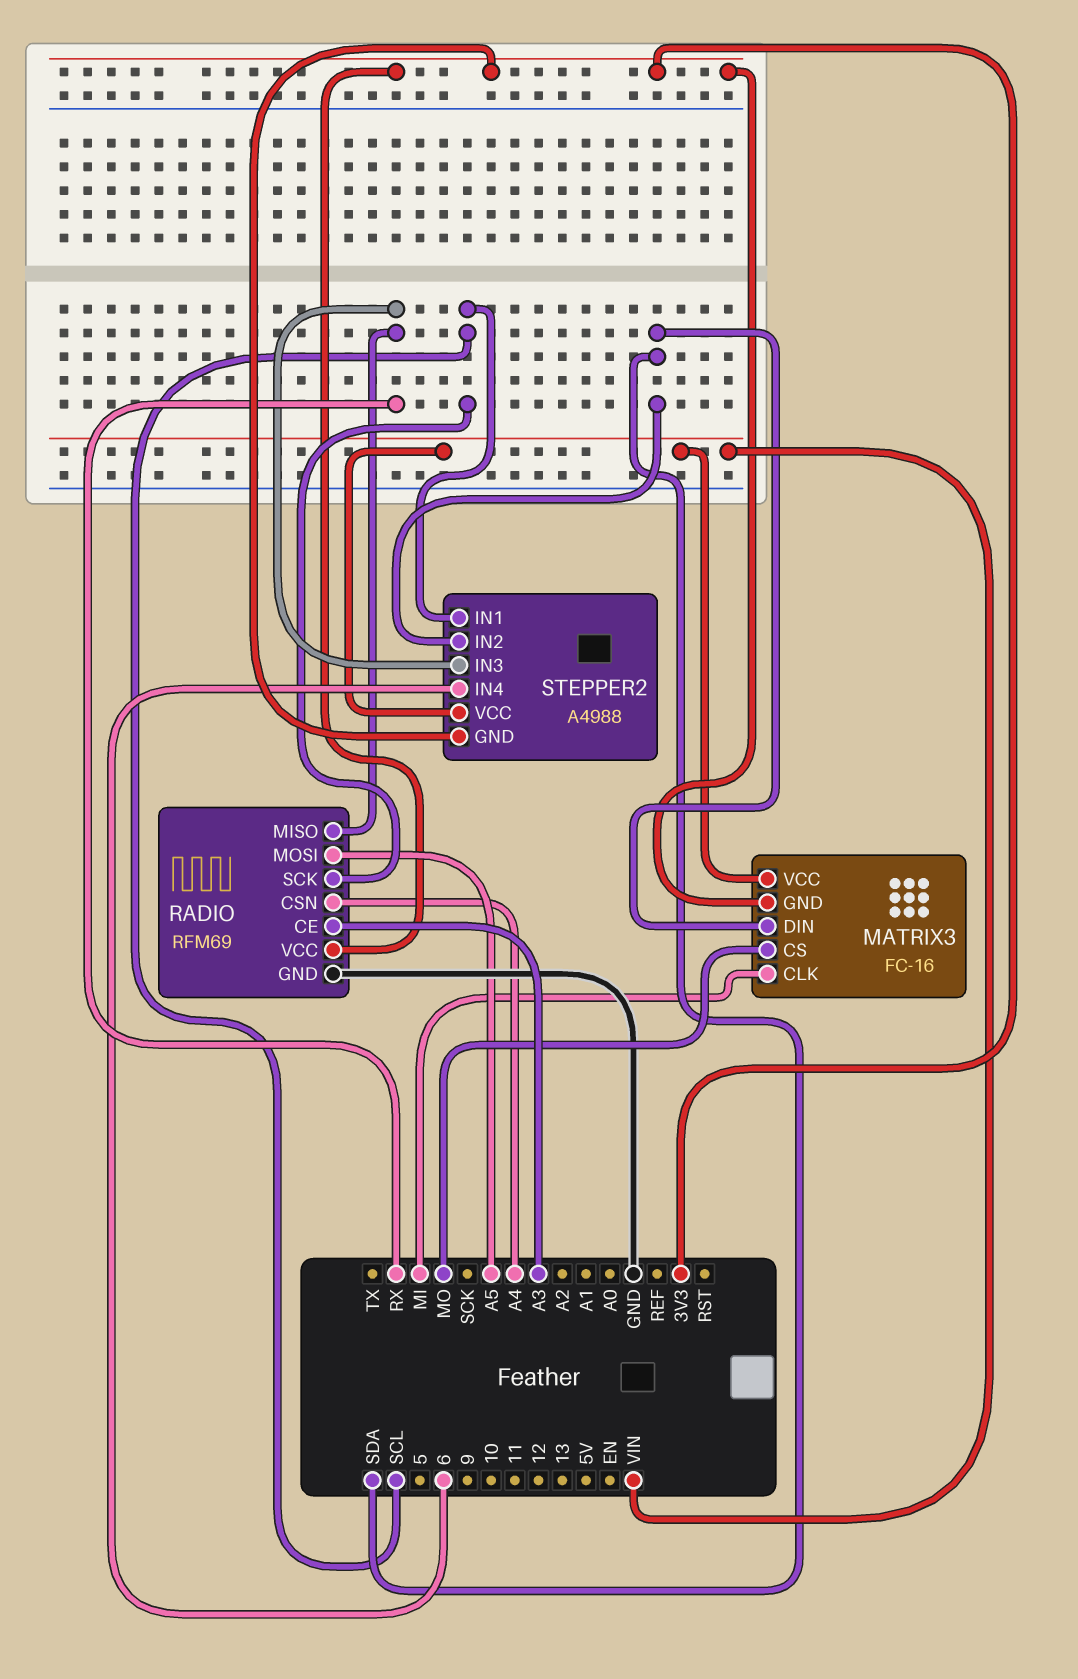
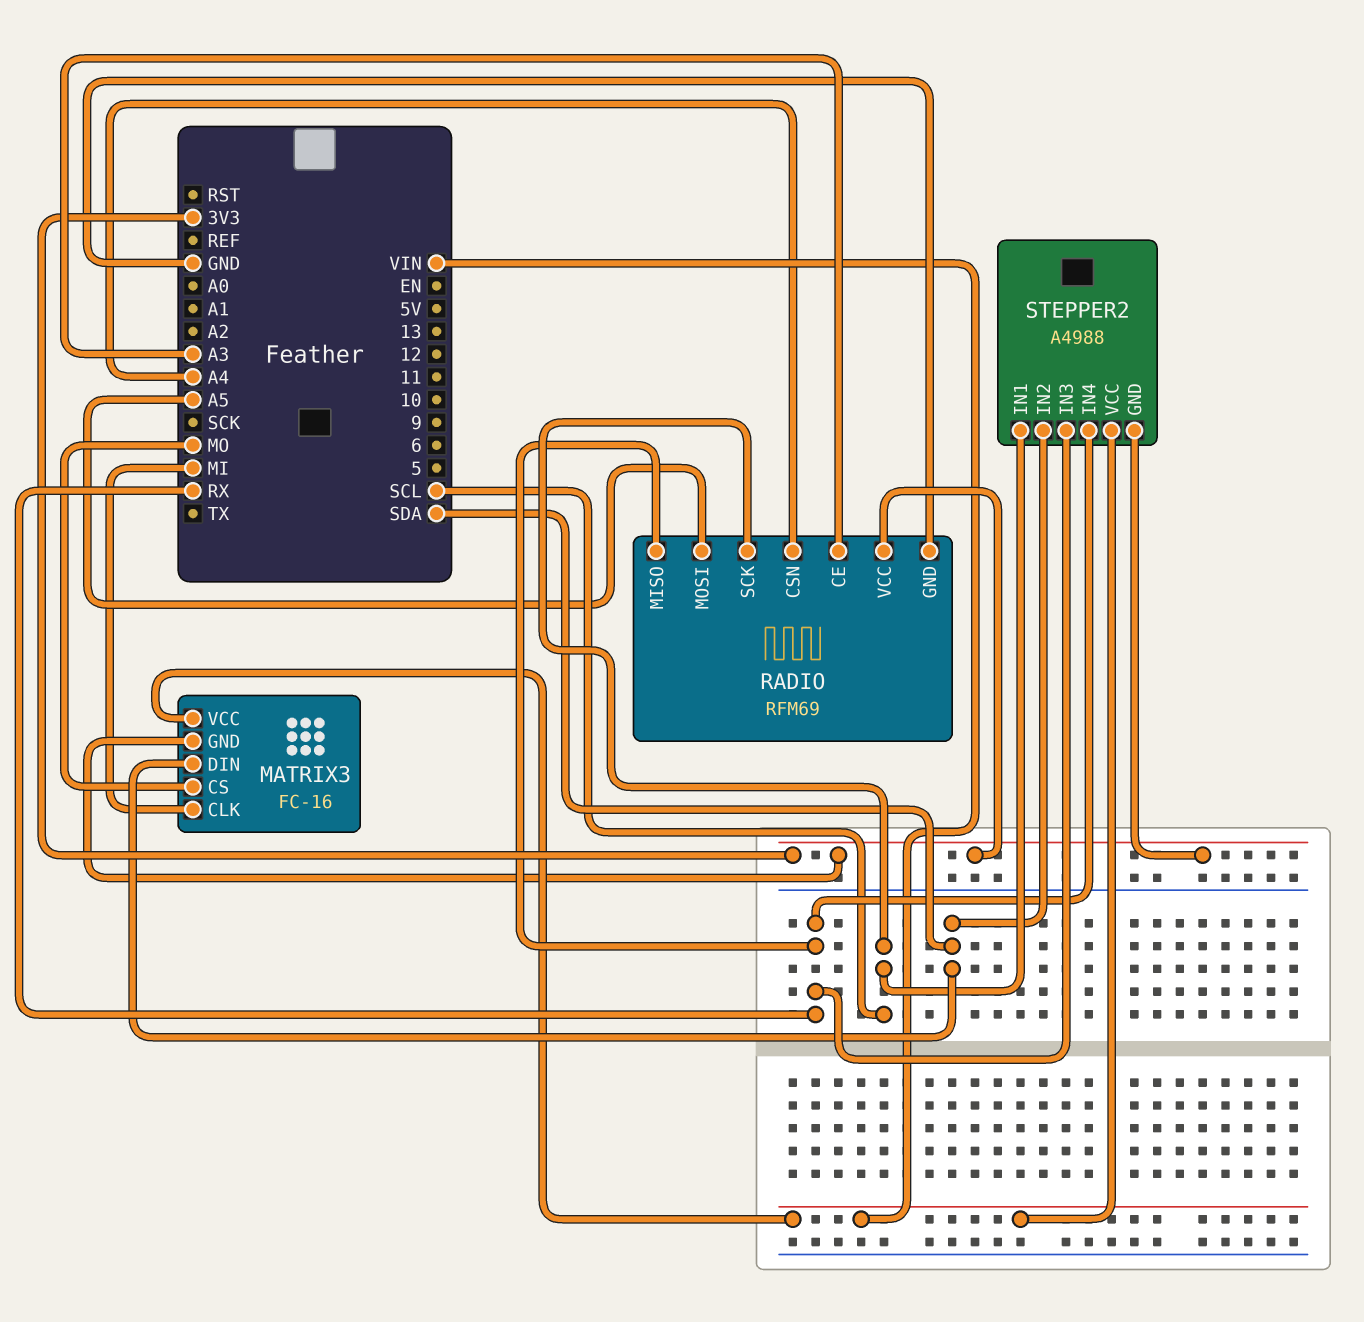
STEPPER2 pin IN4: 6 -> RX

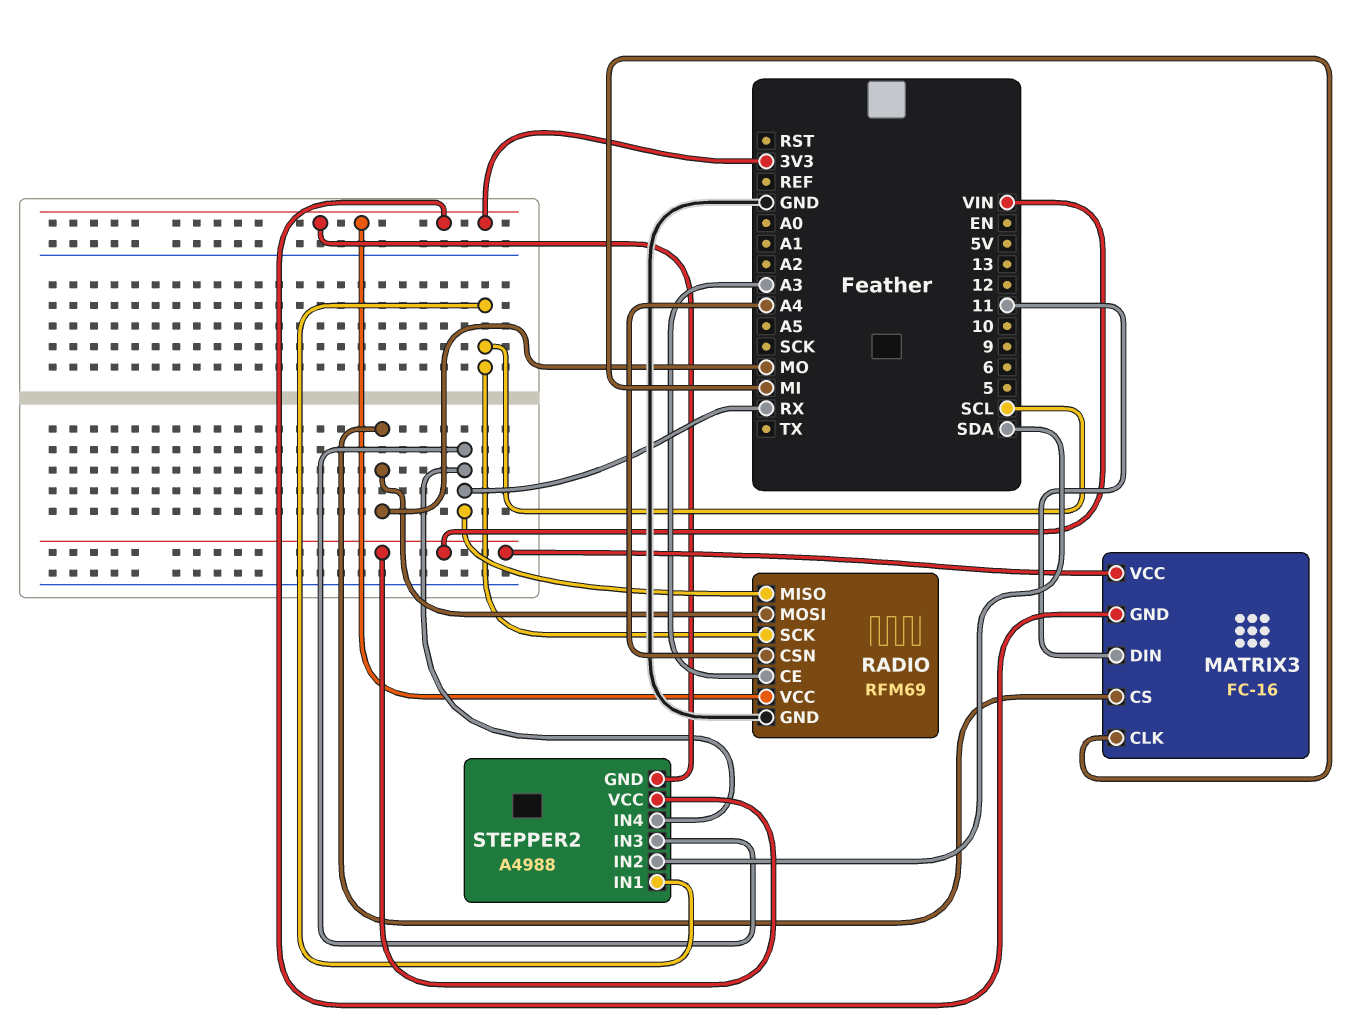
MATRIX3 pin DIN: SDA -> 11
RADIO pin MOSI: A5 -> MO

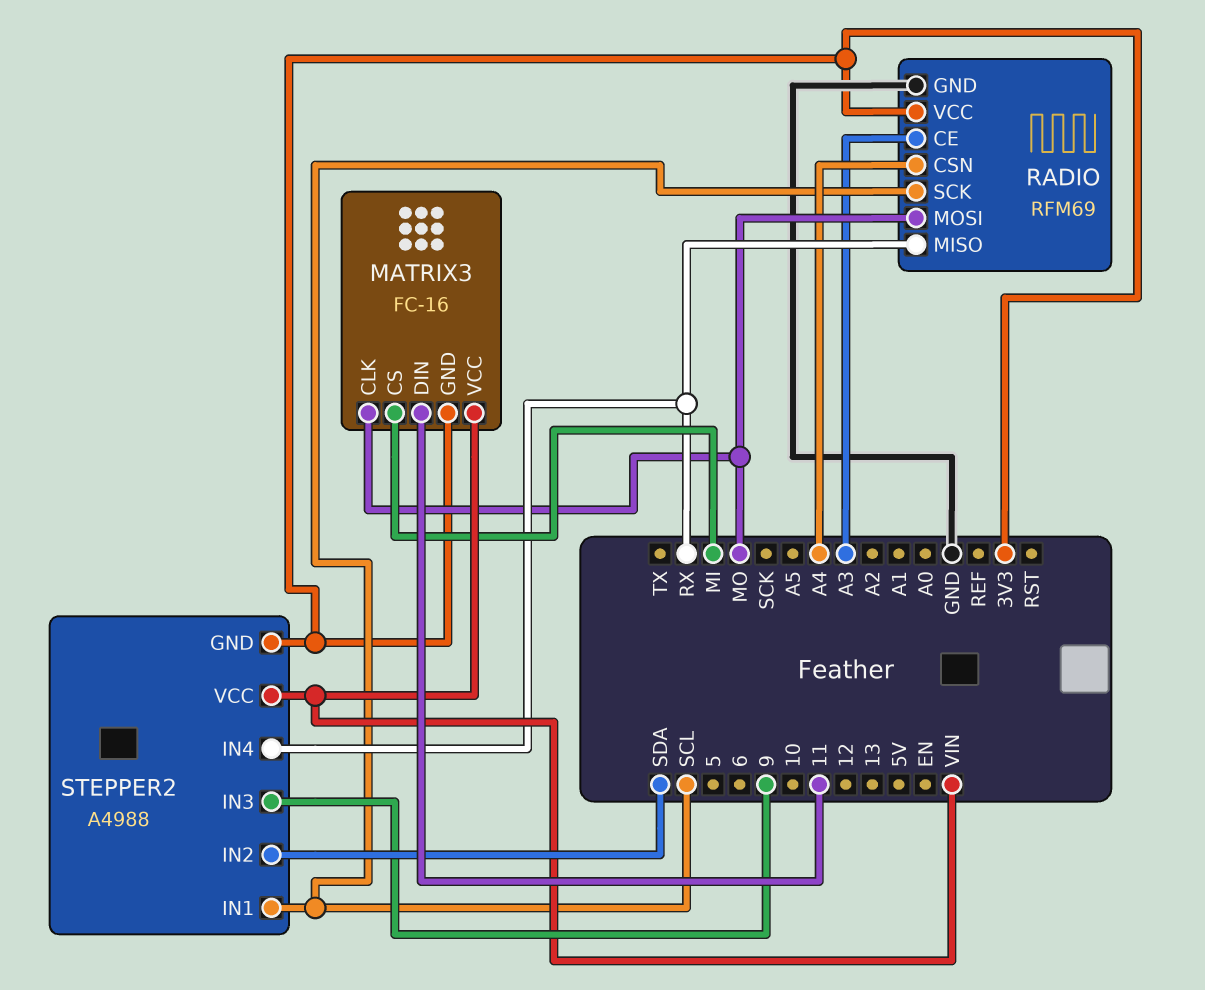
MATRIX3 pin CLK: MI -> MO
MATRIX3 pin CS: MO -> MI
STEPPER2 pin IN3: RX -> 9

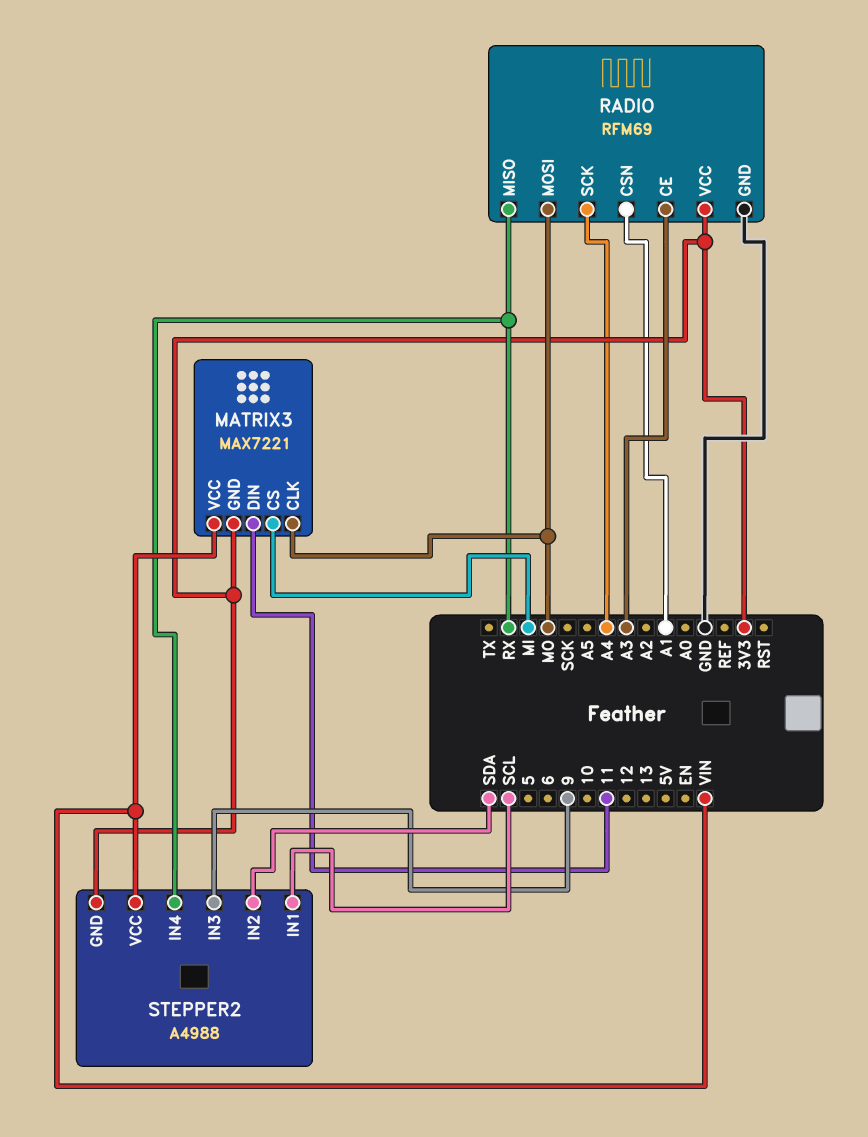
MATRIX3: FC-16 -> MAX7221
RADIO pin CSN: A4 -> A1
RADIO pin SCK: SCL -> A4

